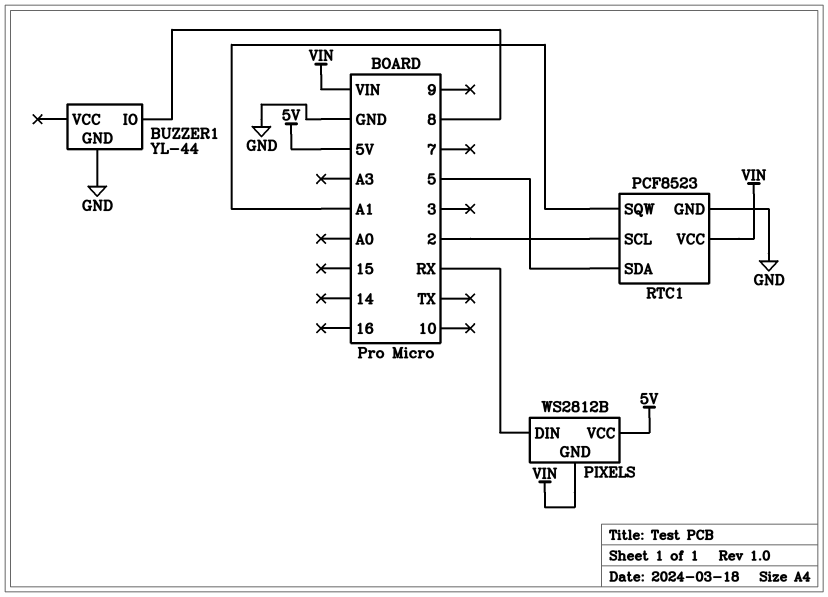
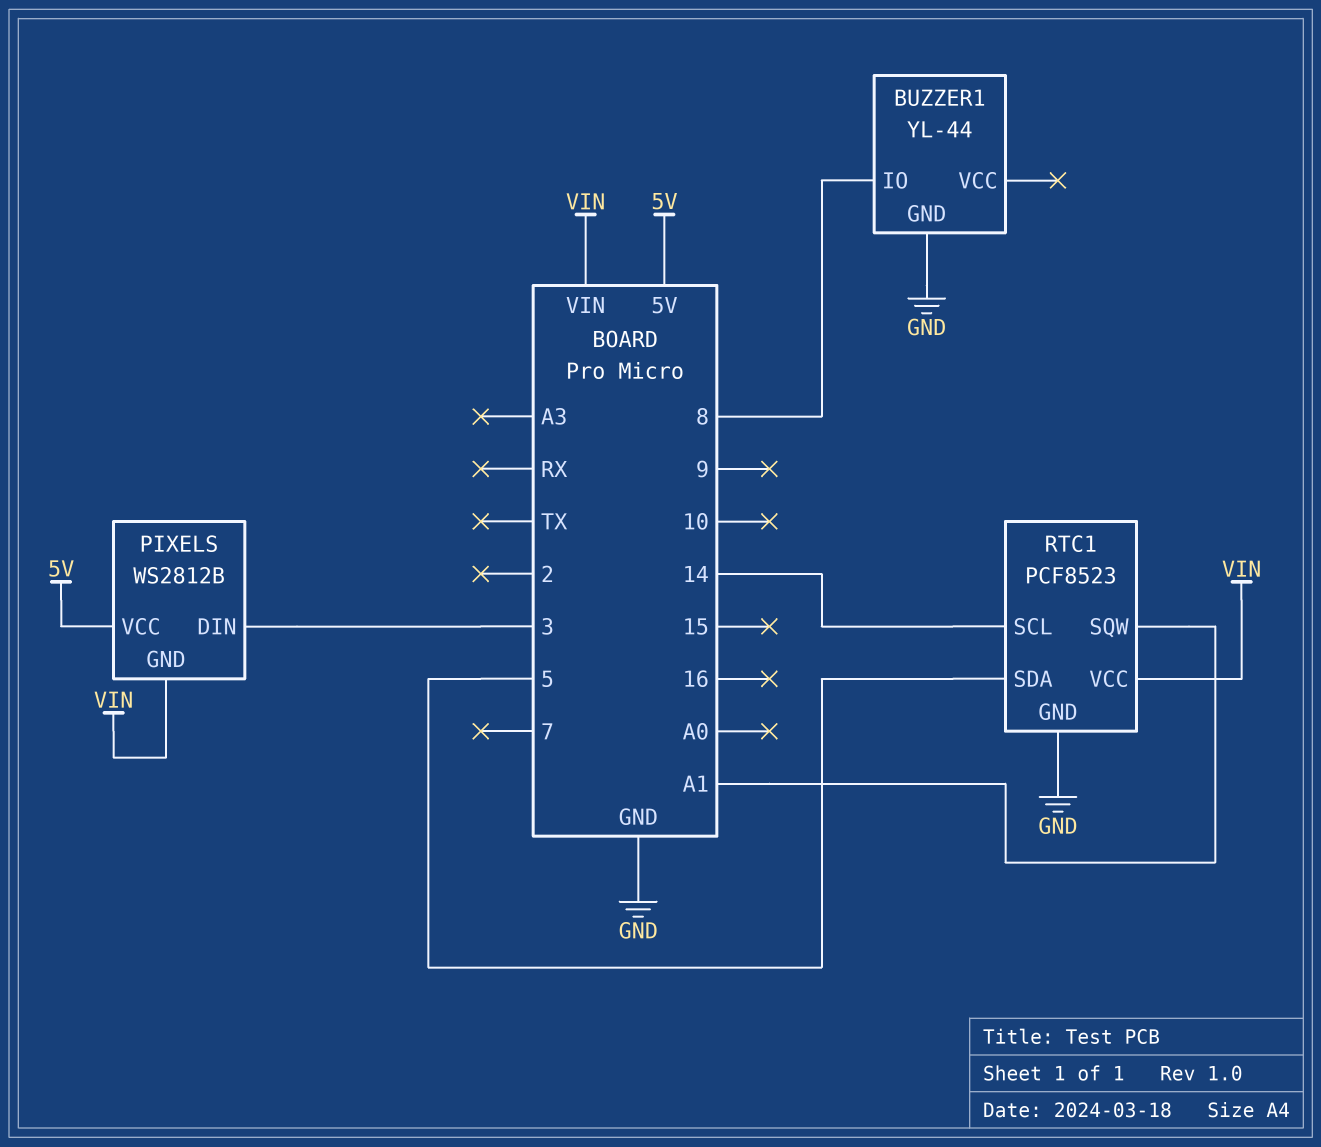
PIXELS pin DIN: RX -> 3
RTC1 pin SCL: 2 -> 14

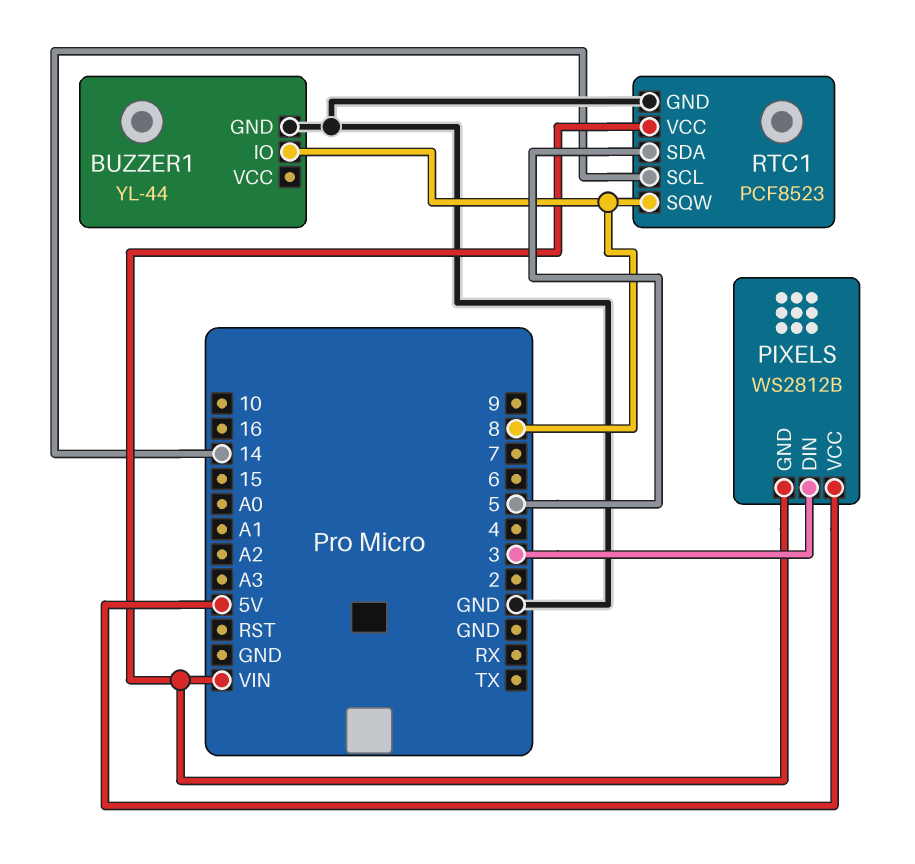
RTC1 pin SQW: A1 -> 8

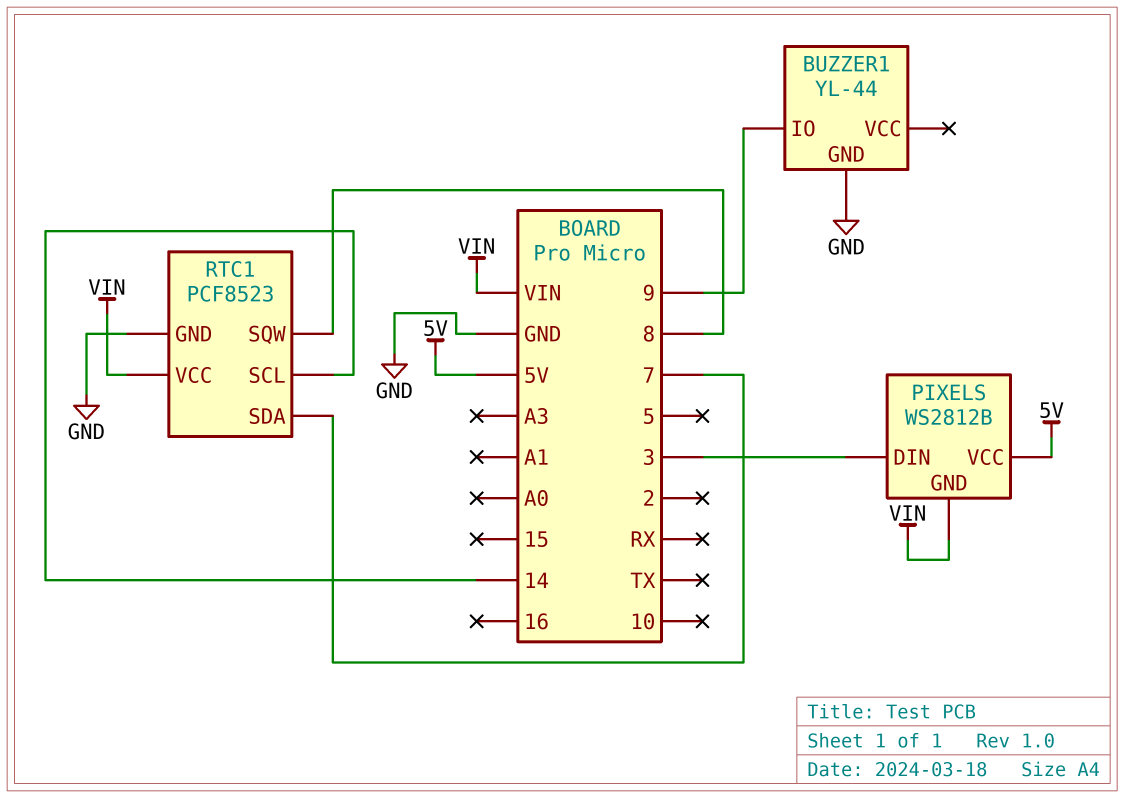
BUZZER1 pin IO: 8 -> 9
RTC1 pin SDA: 5 -> 7

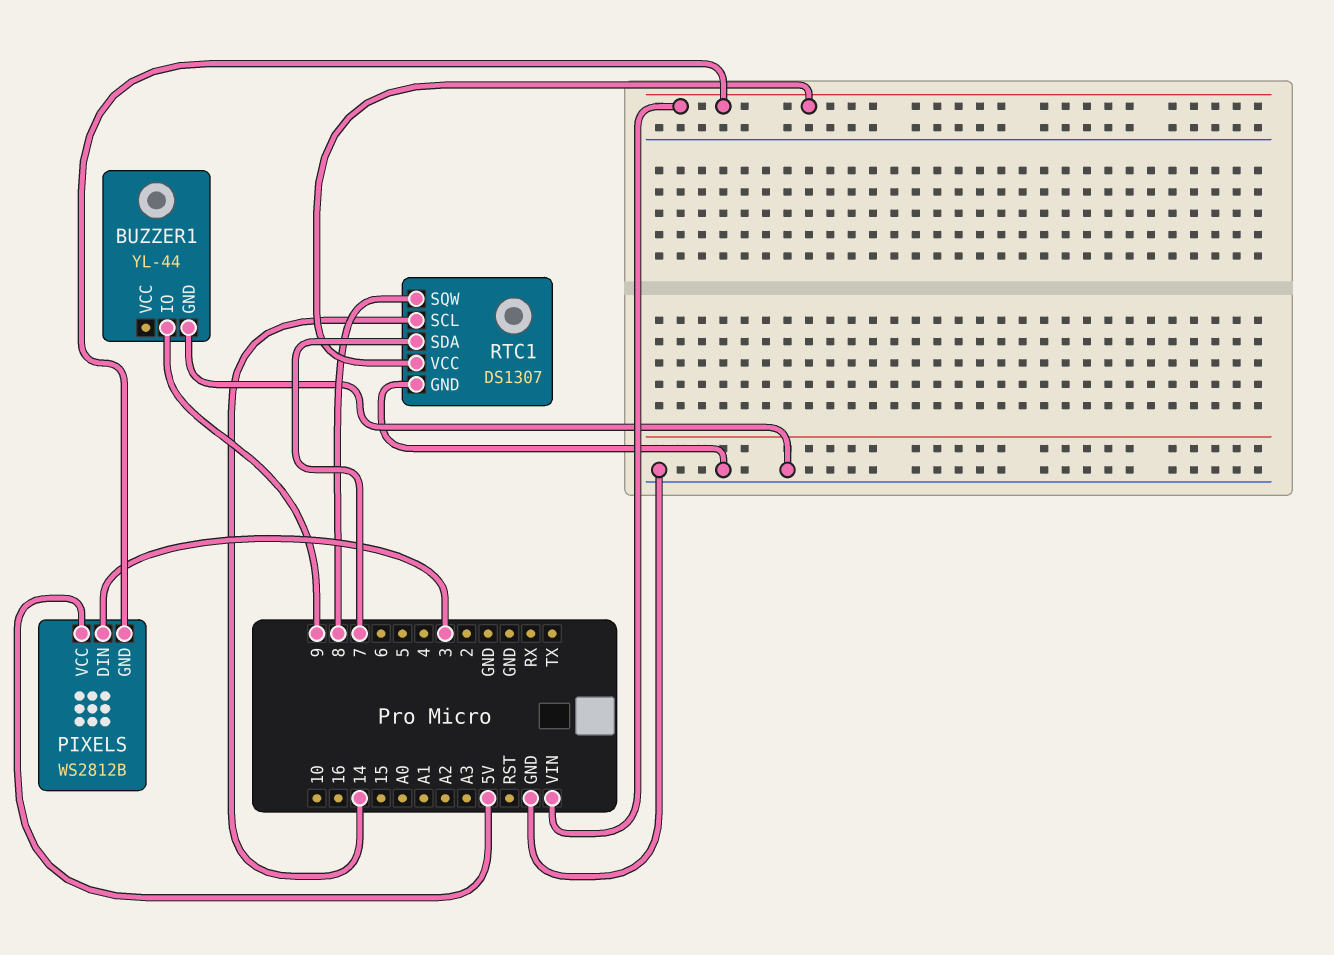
RTC1: PCF8523 -> DS1307

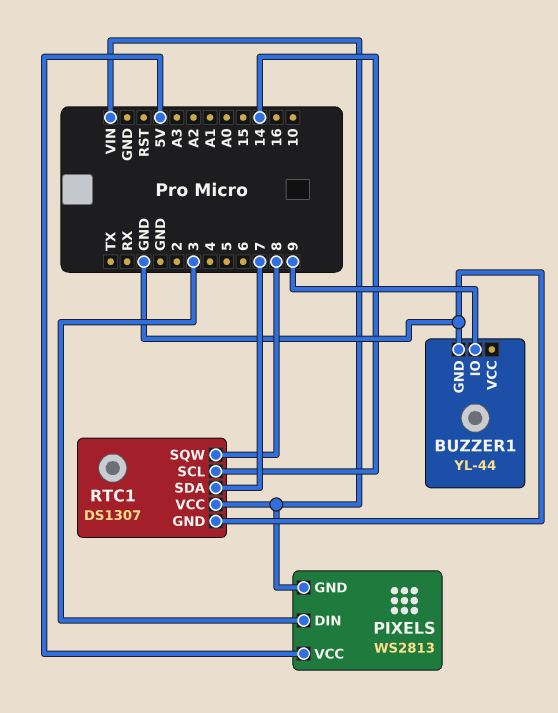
PIXELS: WS2812B -> WS2813

